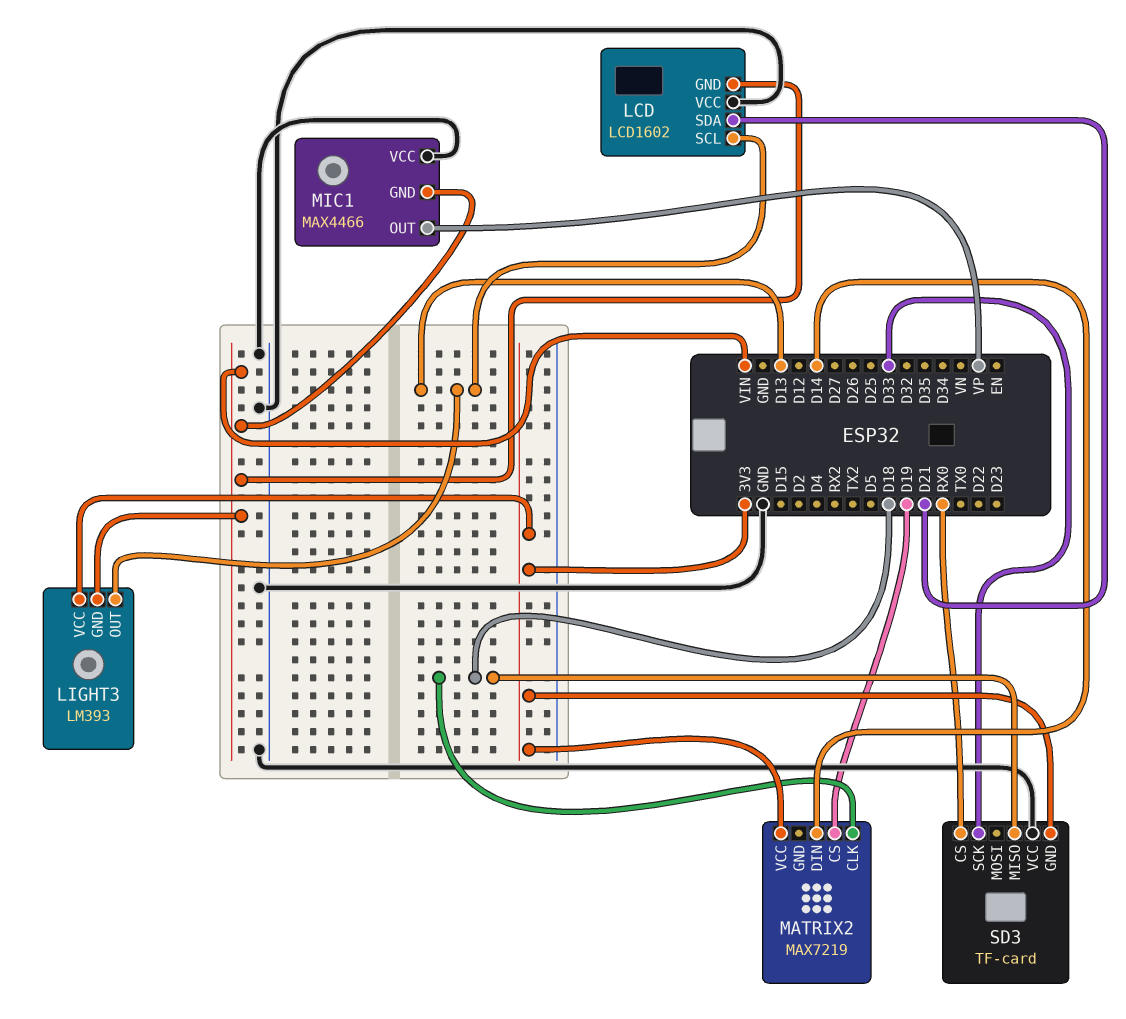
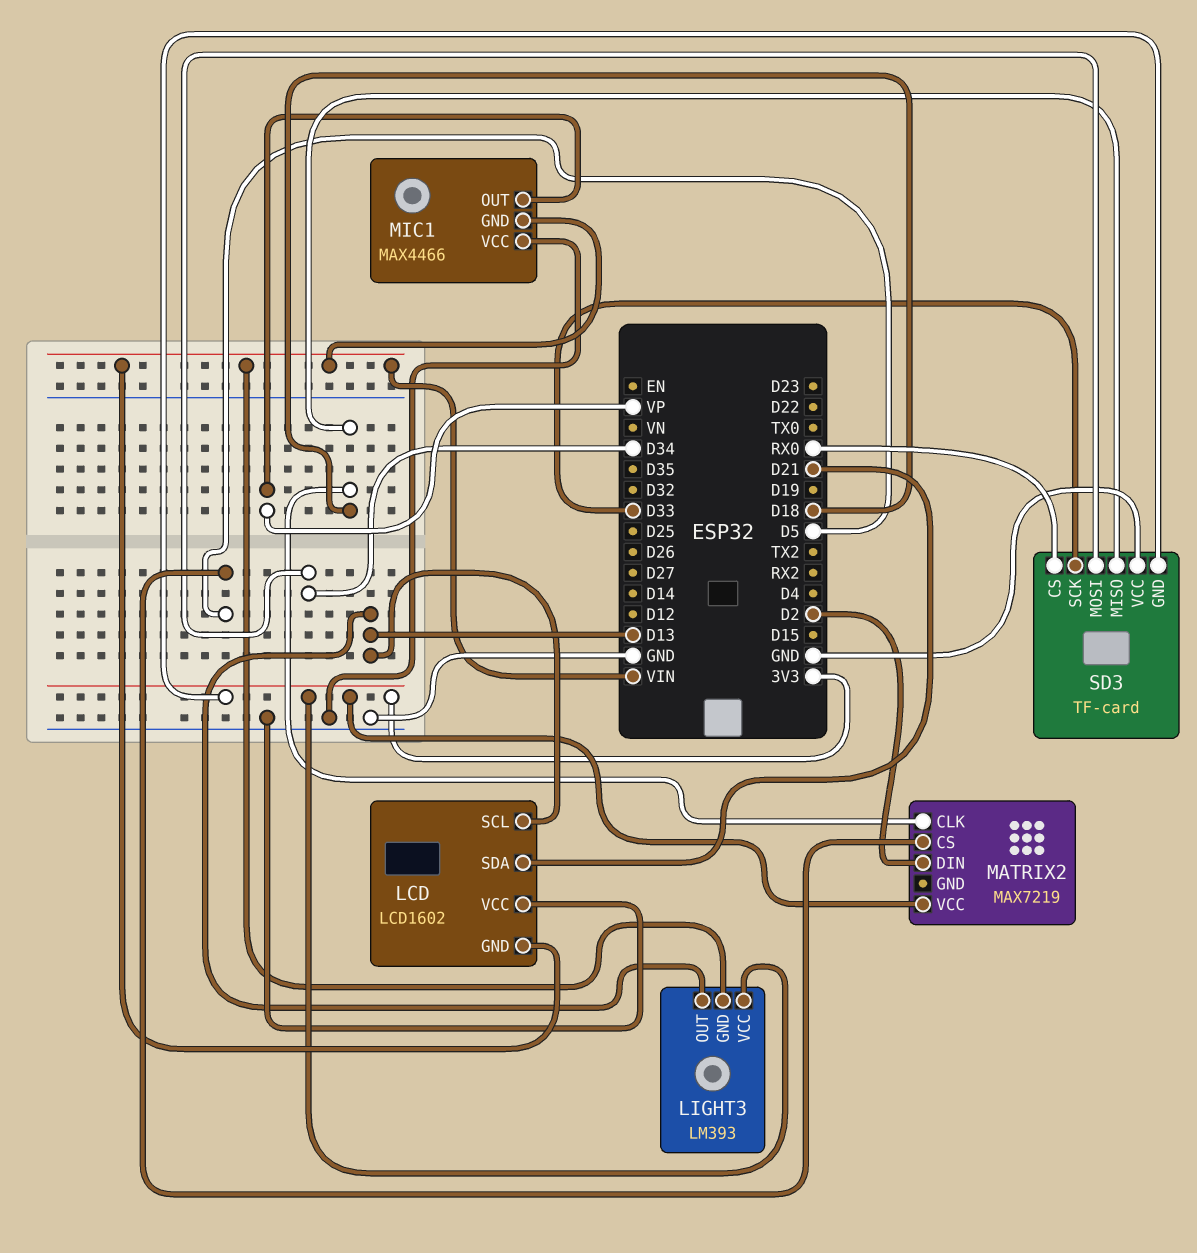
MATRIX2 pin CS: D19 -> D5
MATRIX2 pin DIN: D14 -> D2
SD3 pin MOSI: none -> D34

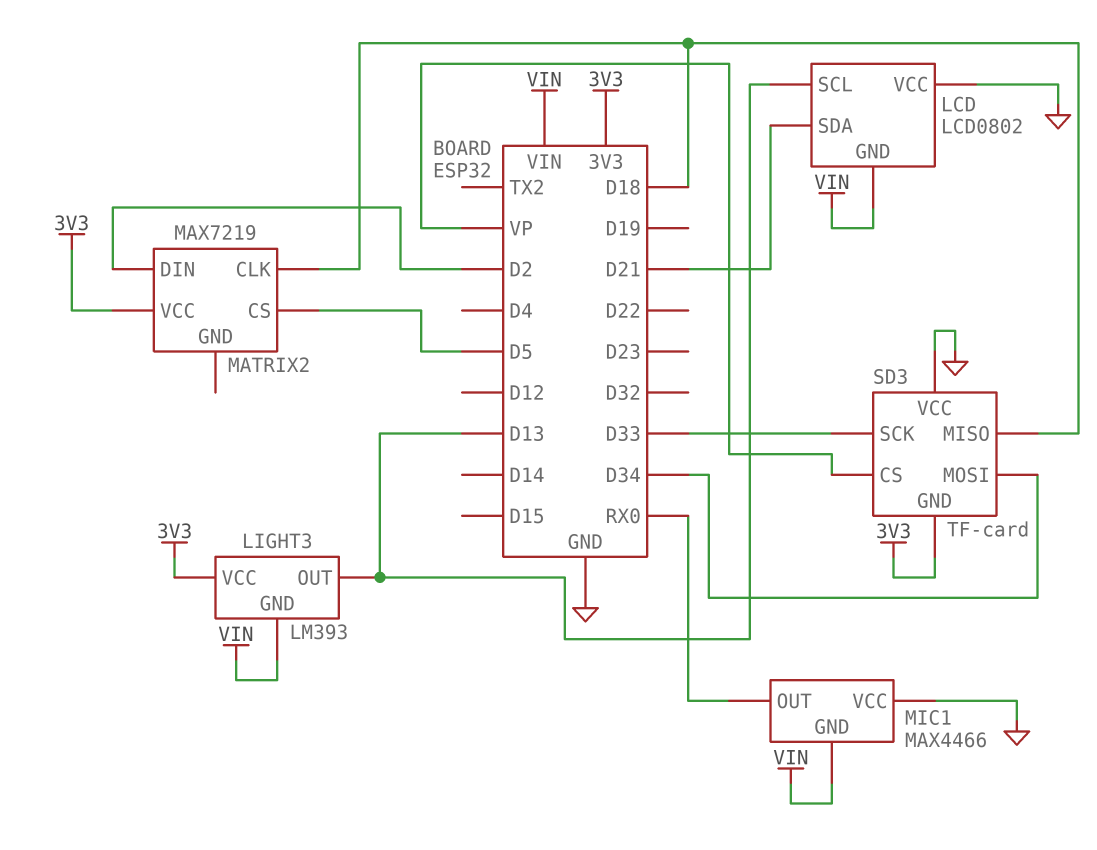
LCD: LCD1602 -> LCD0802
MIC1 pin OUT: VP -> RX0
SD3 pin CS: RX0 -> VP

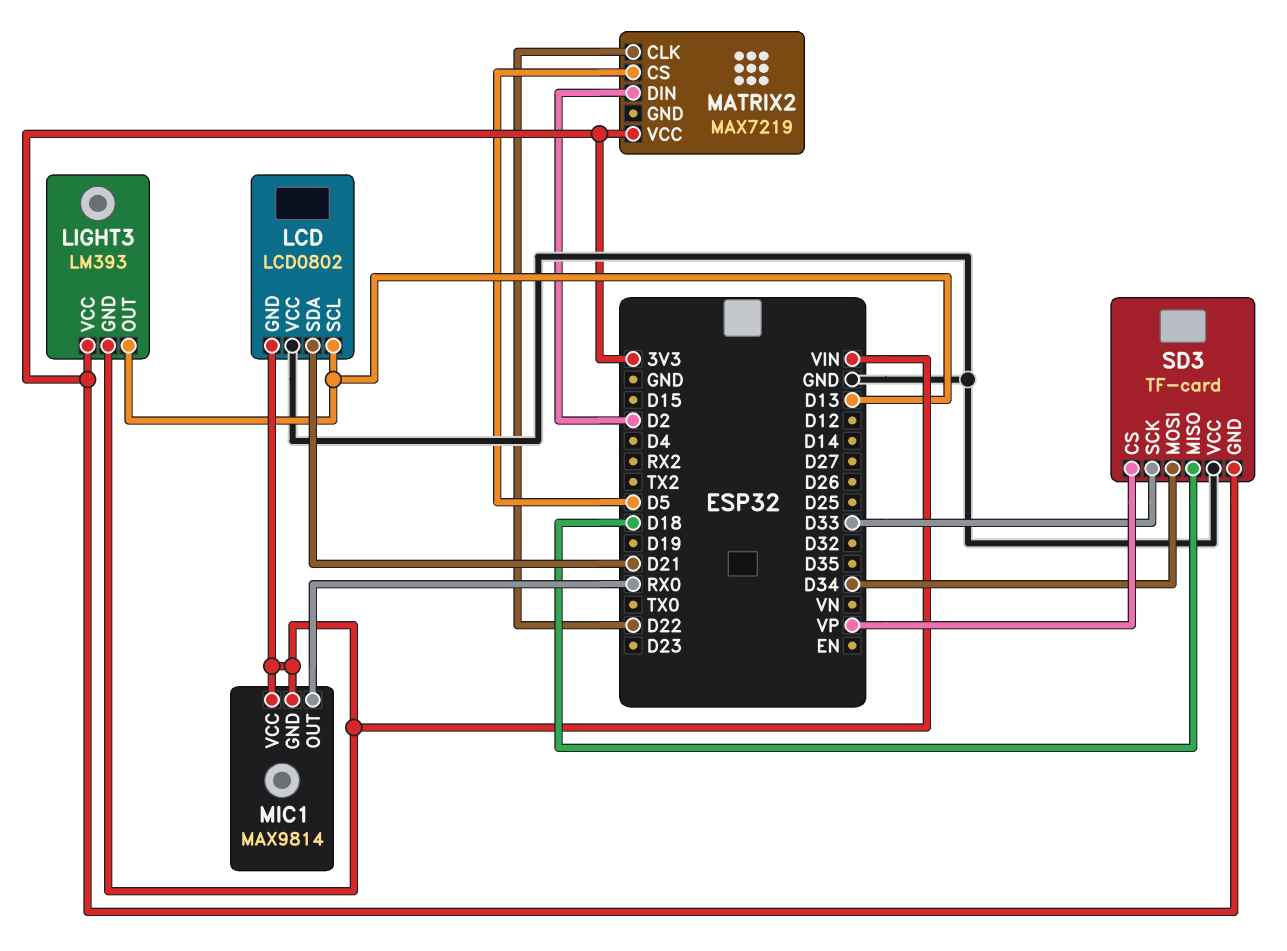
MATRIX2 pin CLK: D18 -> D22
MIC1: MAX4466 -> MAX9814
MIC1 pin VCC: GND -> VIN

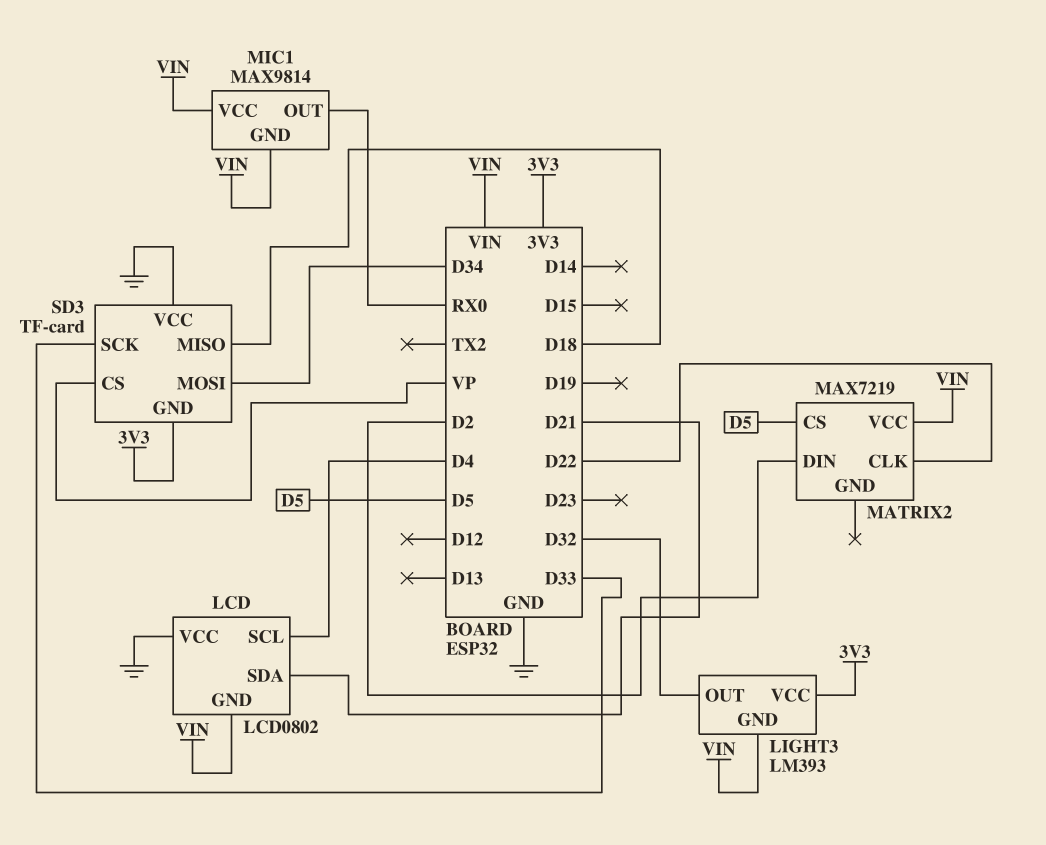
LCD pin SCL: D13 -> D4
LIGHT3 pin OUT: D13 -> D32
MATRIX2 pin VCC: 3V3 -> VIN

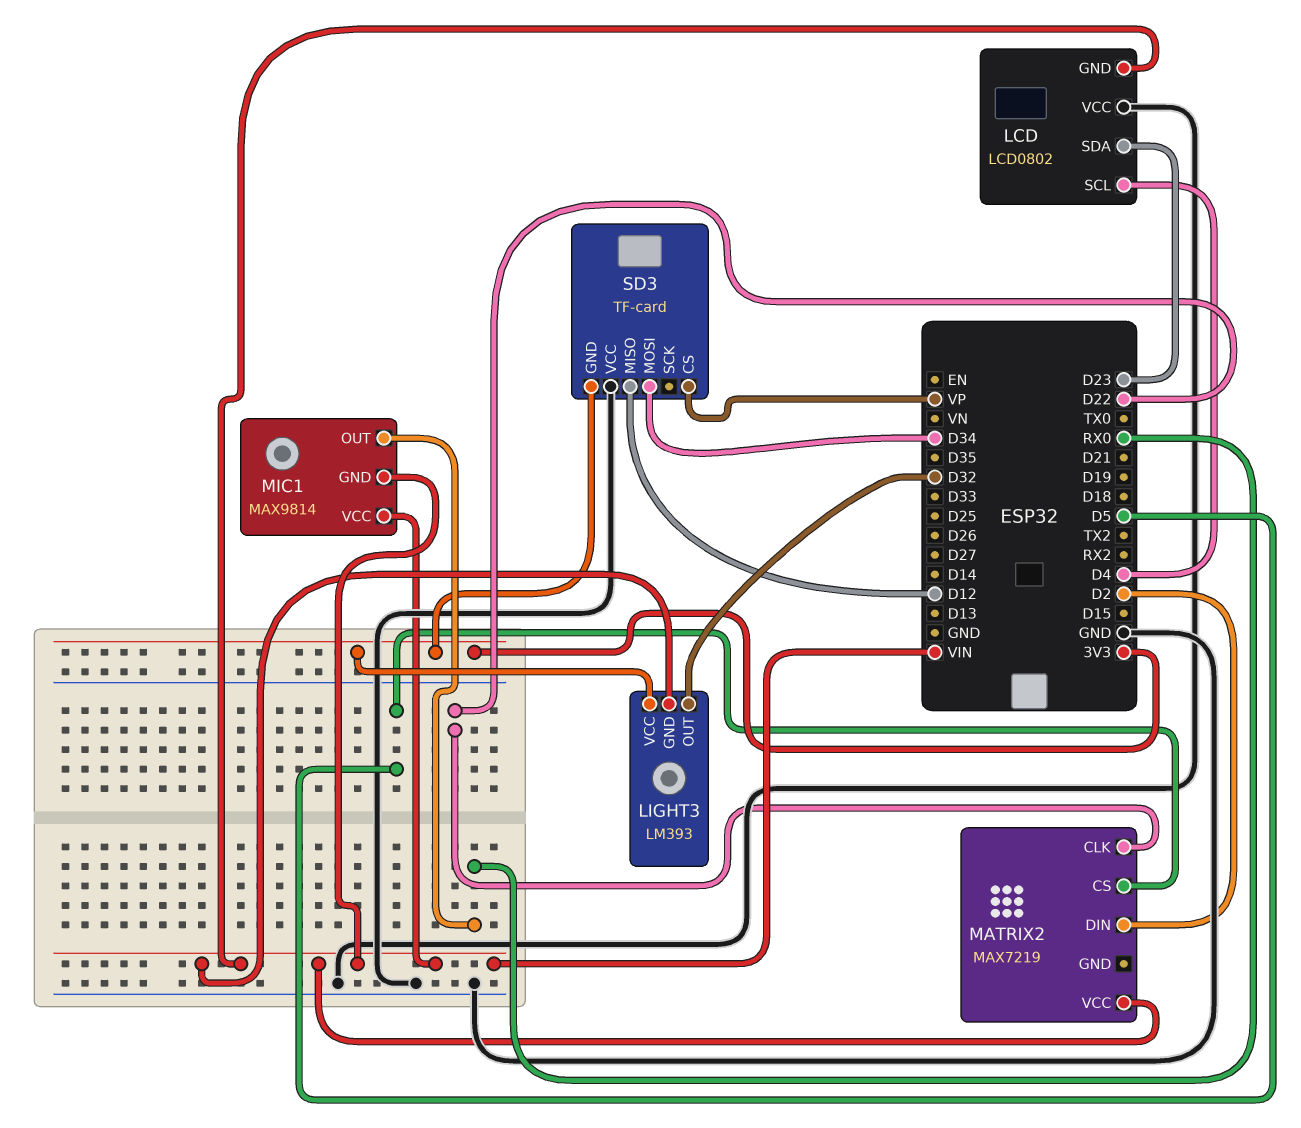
LCD pin SDA: D21 -> D23
SD3 pin MISO: D18 -> D12
SD3 pin SCK: D33 -> none

